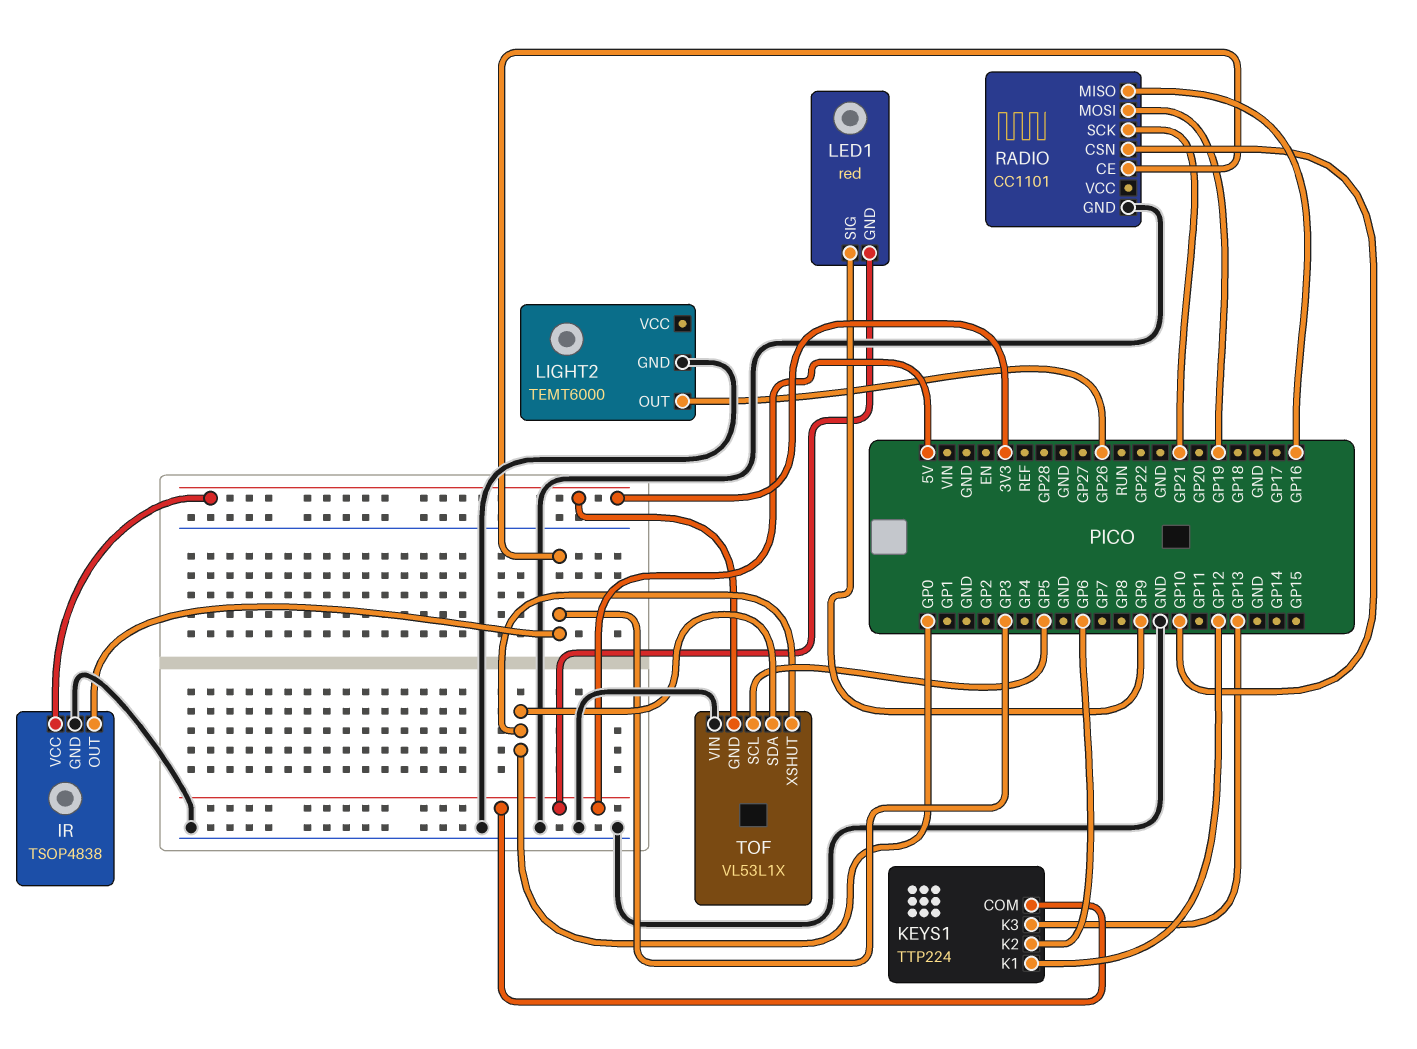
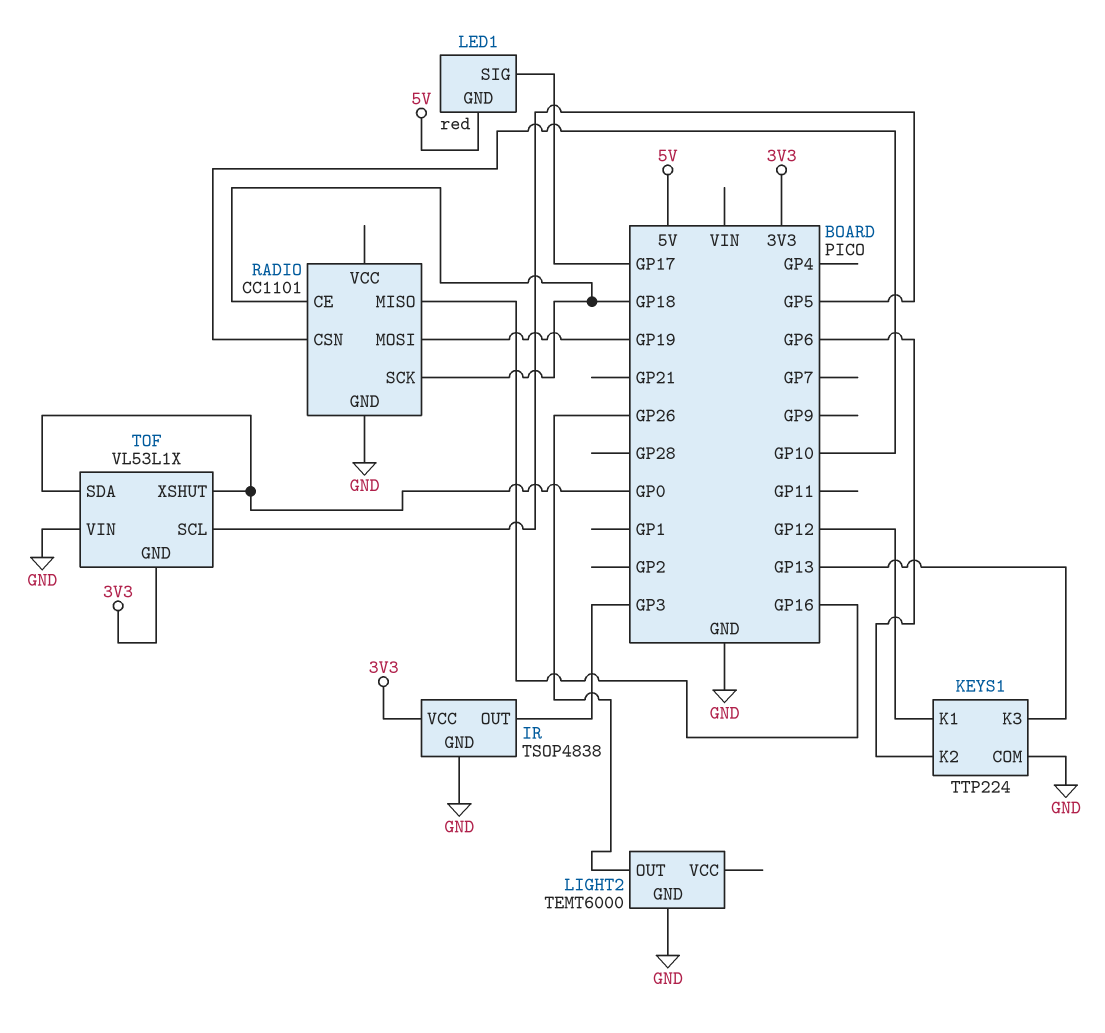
KEYS1 pin COM: 5V -> GND
LED1 pin SIG: GP9 -> GP17
RADIO pin CE: GP3 -> GP18
RADIO pin SCK: GP21 -> GP18

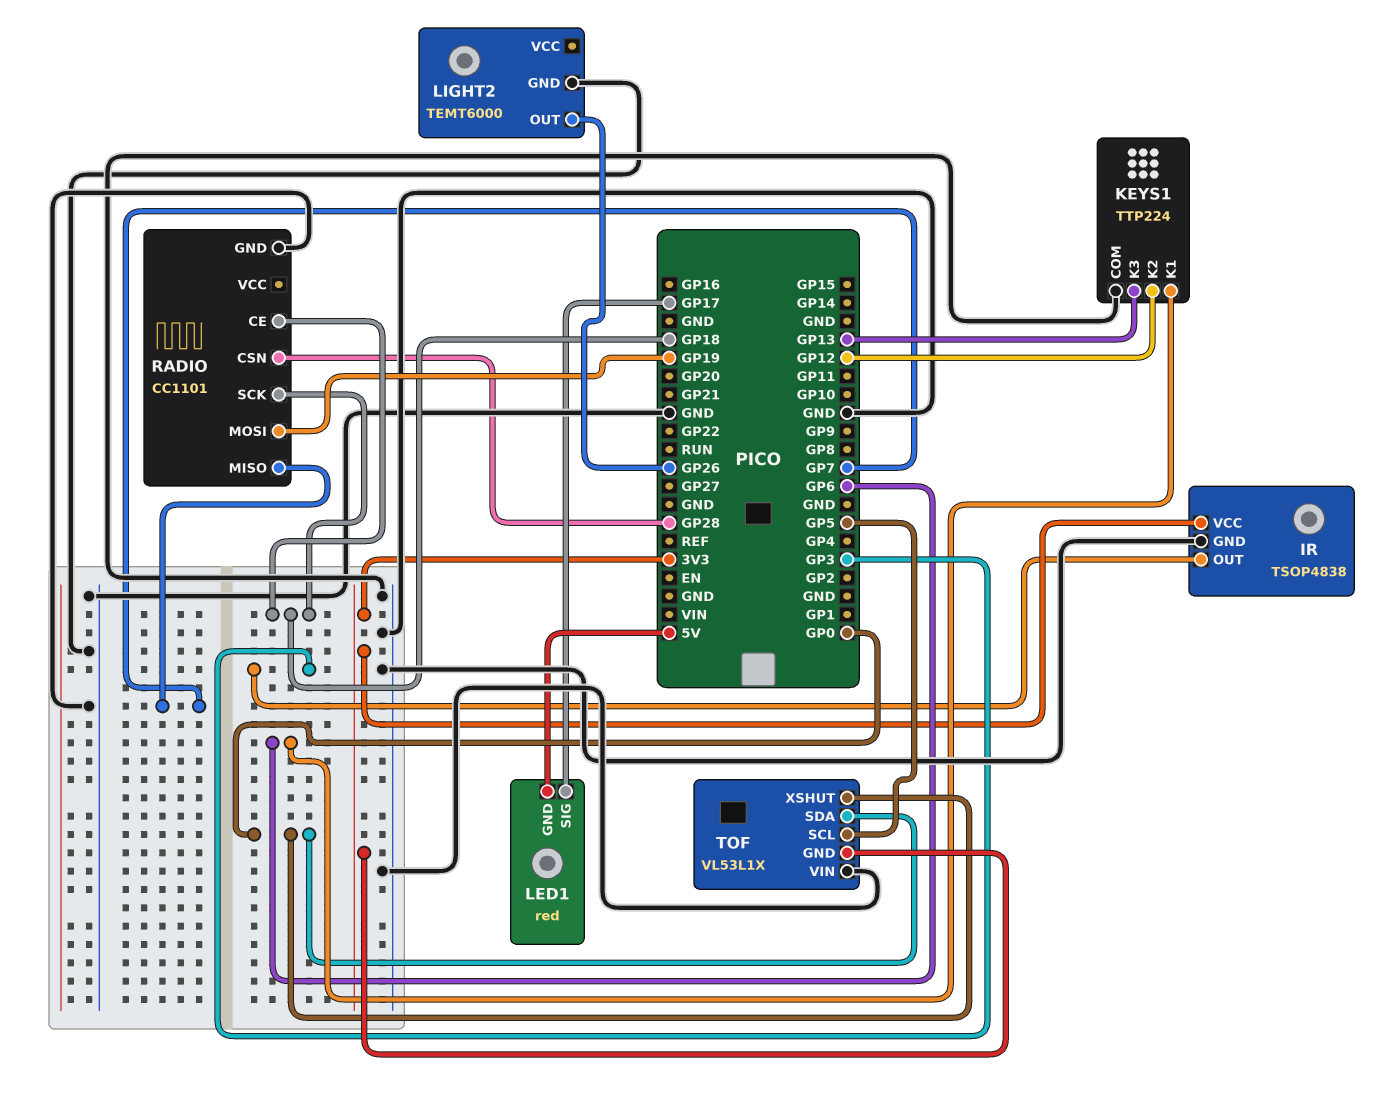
KEYS1 pin K1: GP12 -> GP6
KEYS1 pin K2: GP6 -> GP12
RADIO pin CSN: GP10 -> GP28
RADIO pin MISO: GP16 -> GP7

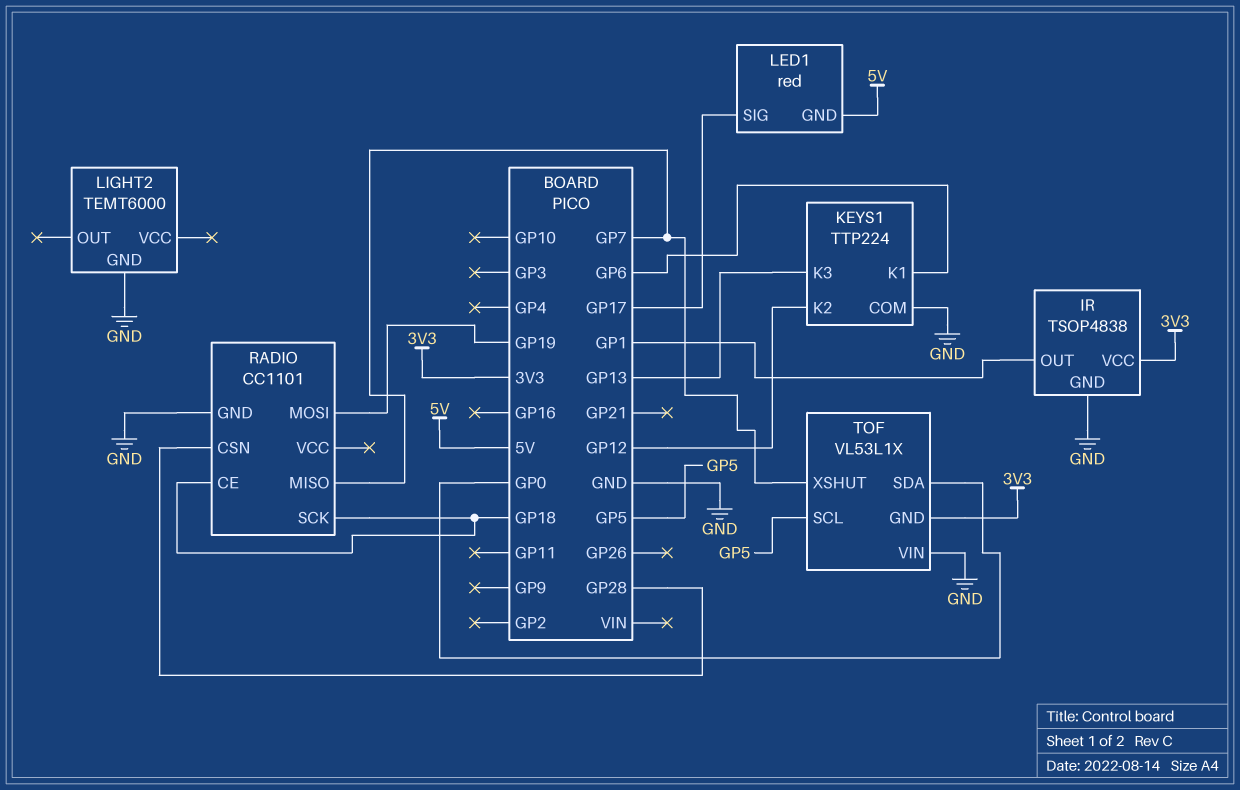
IR pin OUT: GP3 -> GP1
LIGHT2 pin OUT: GP26 -> none
TOF pin XSHUT: GP0 -> GP7

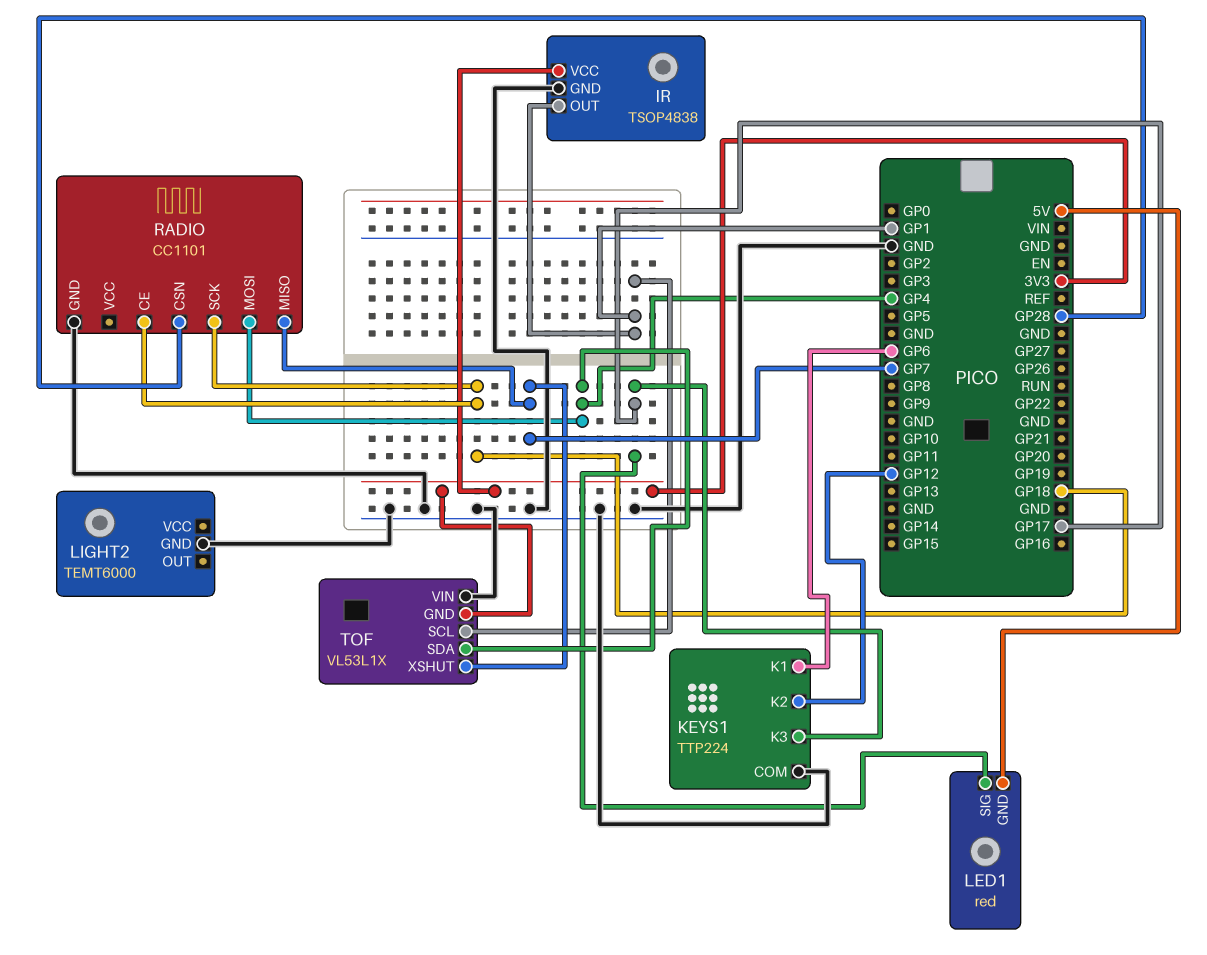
KEYS1 pin K3: GP13 -> GP17
RADIO pin MOSI: GP19 -> GP4
TOF pin SCL: GP5 -> GP1
TOF pin SDA: GP0 -> GP4

